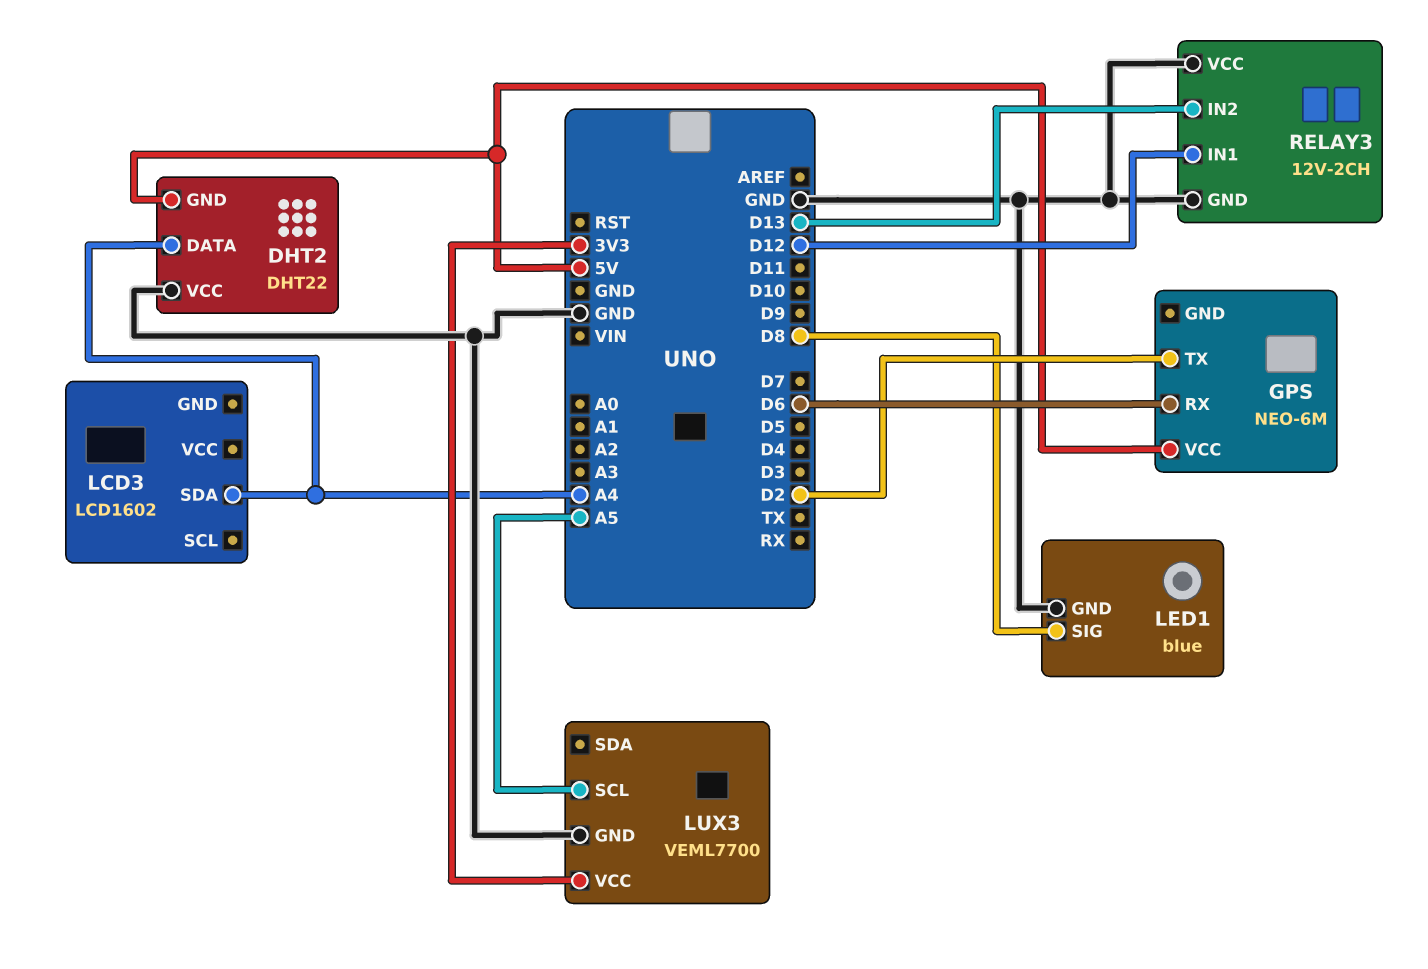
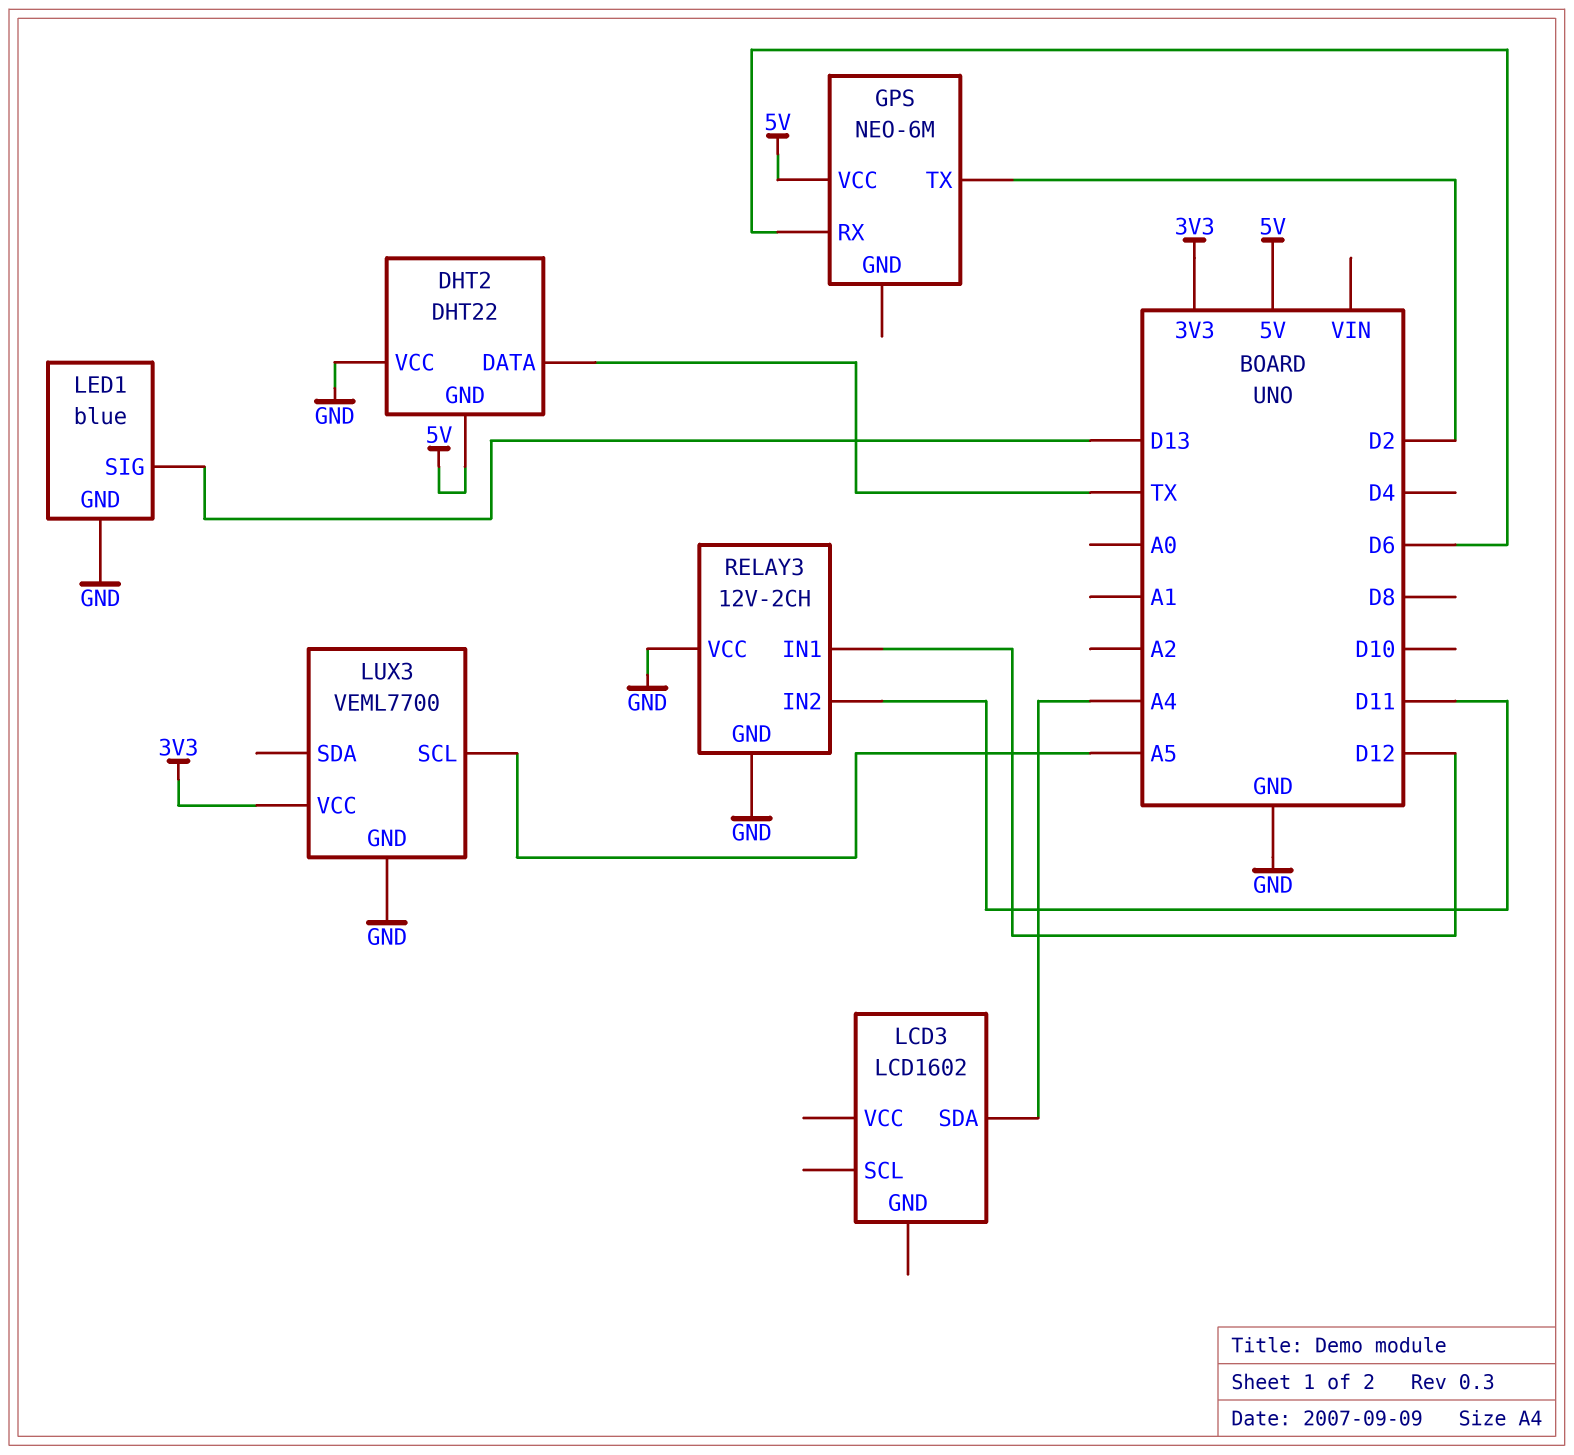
DHT2 pin DATA: A4 -> TX
LED1 pin SIG: D8 -> D13
RELAY3 pin IN2: D13 -> D11

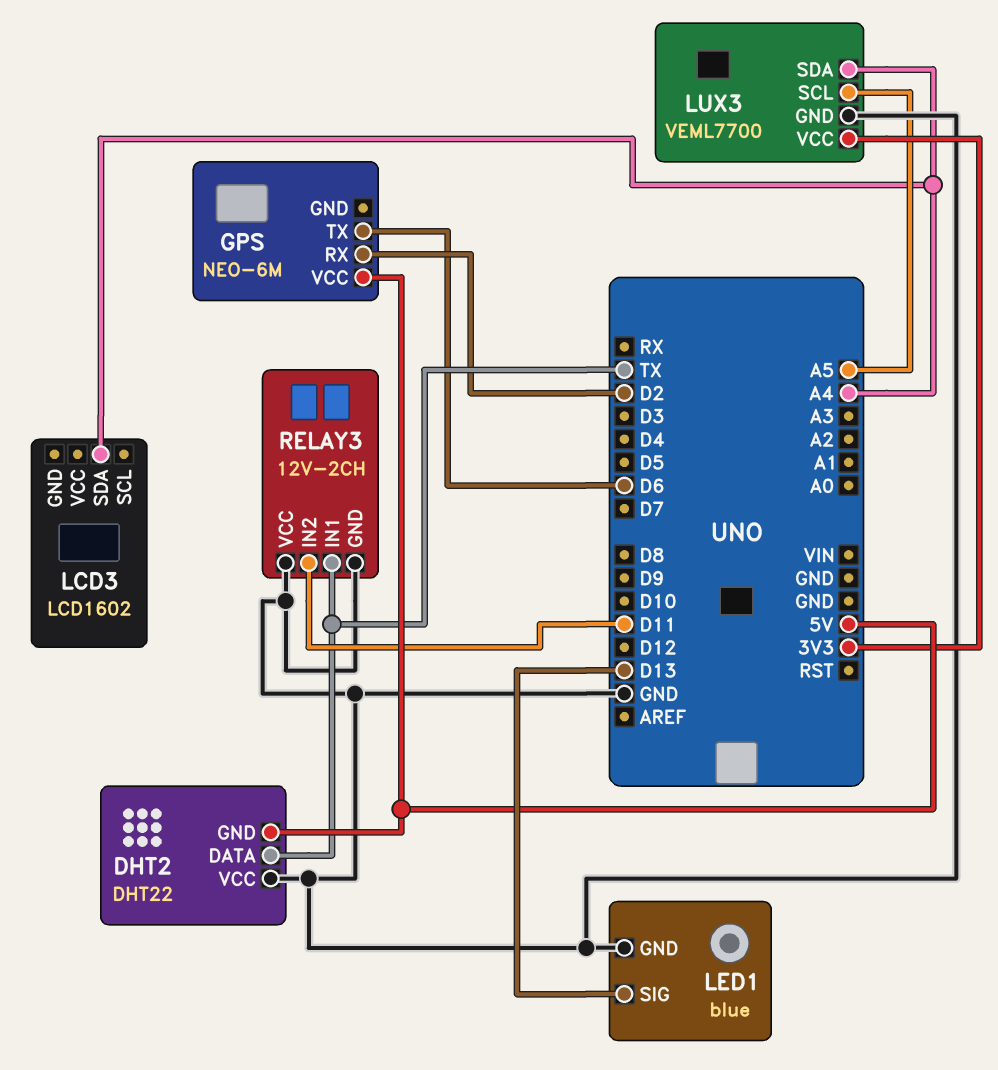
GPS pin RX: D6 -> D2
GPS pin TX: D2 -> D6
LUX3 pin SDA: none -> A4
RELAY3 pin IN1: D12 -> TX

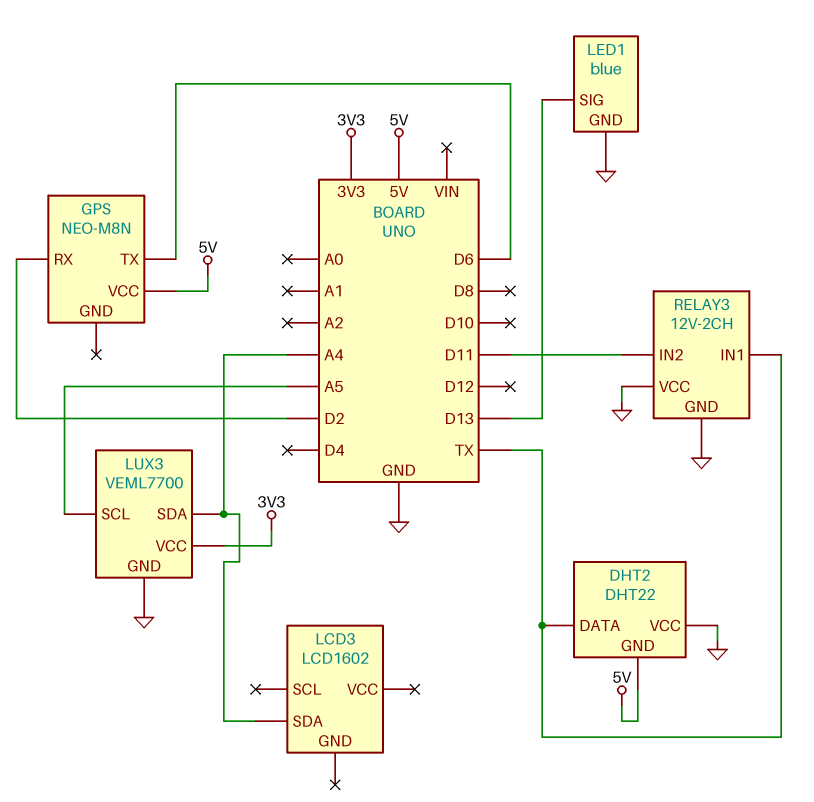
GPS: NEO-6M -> NEO-M8N

